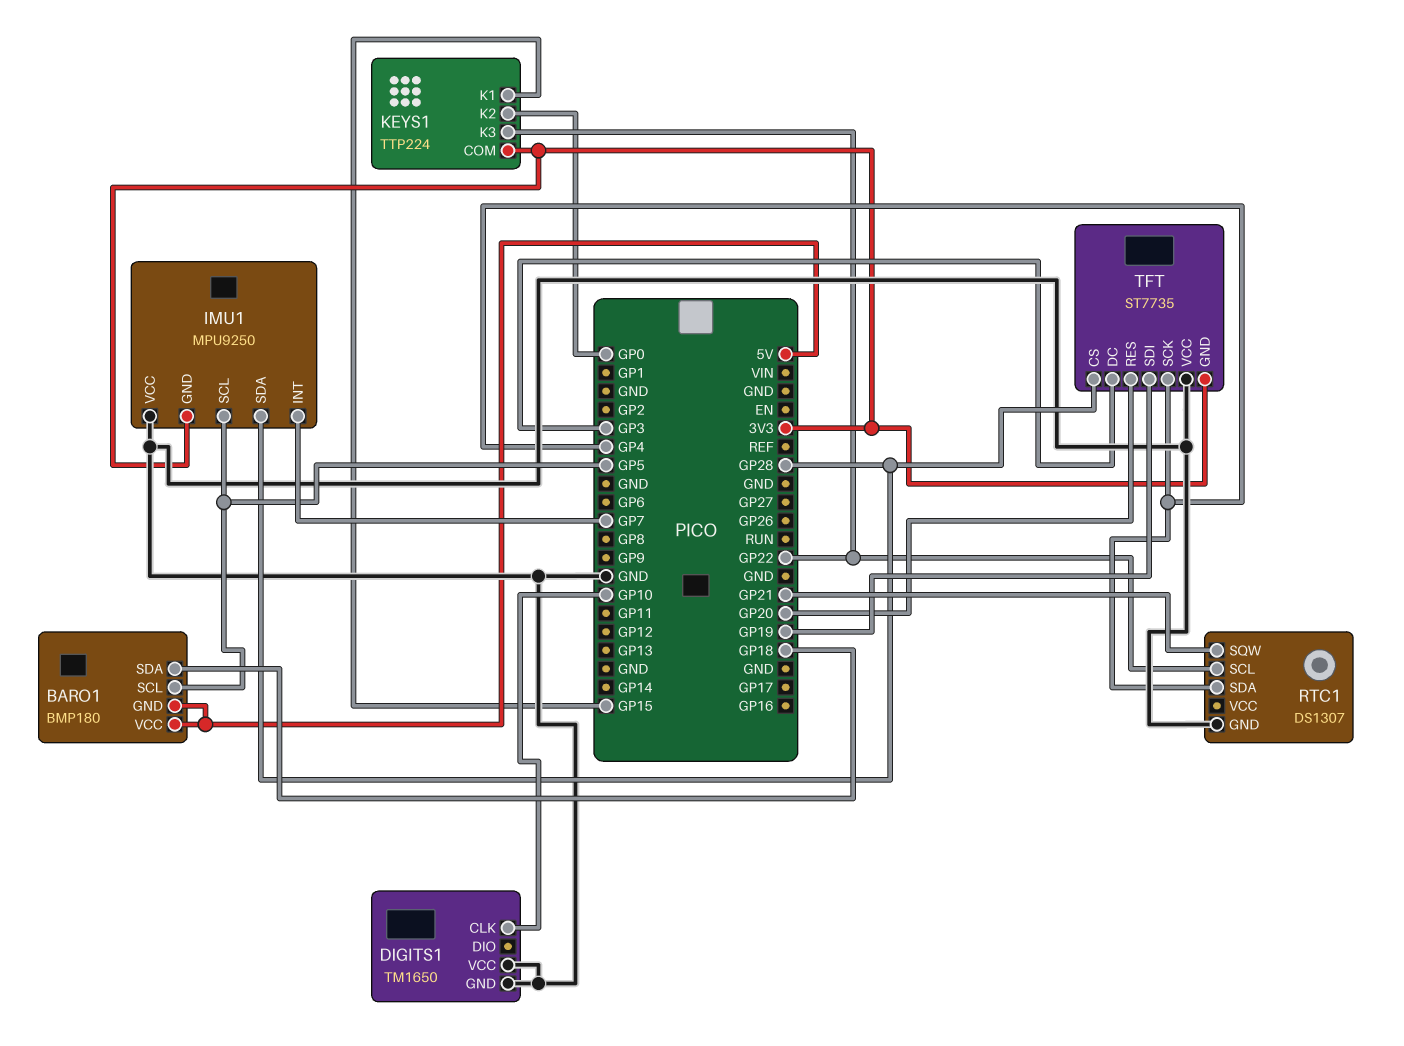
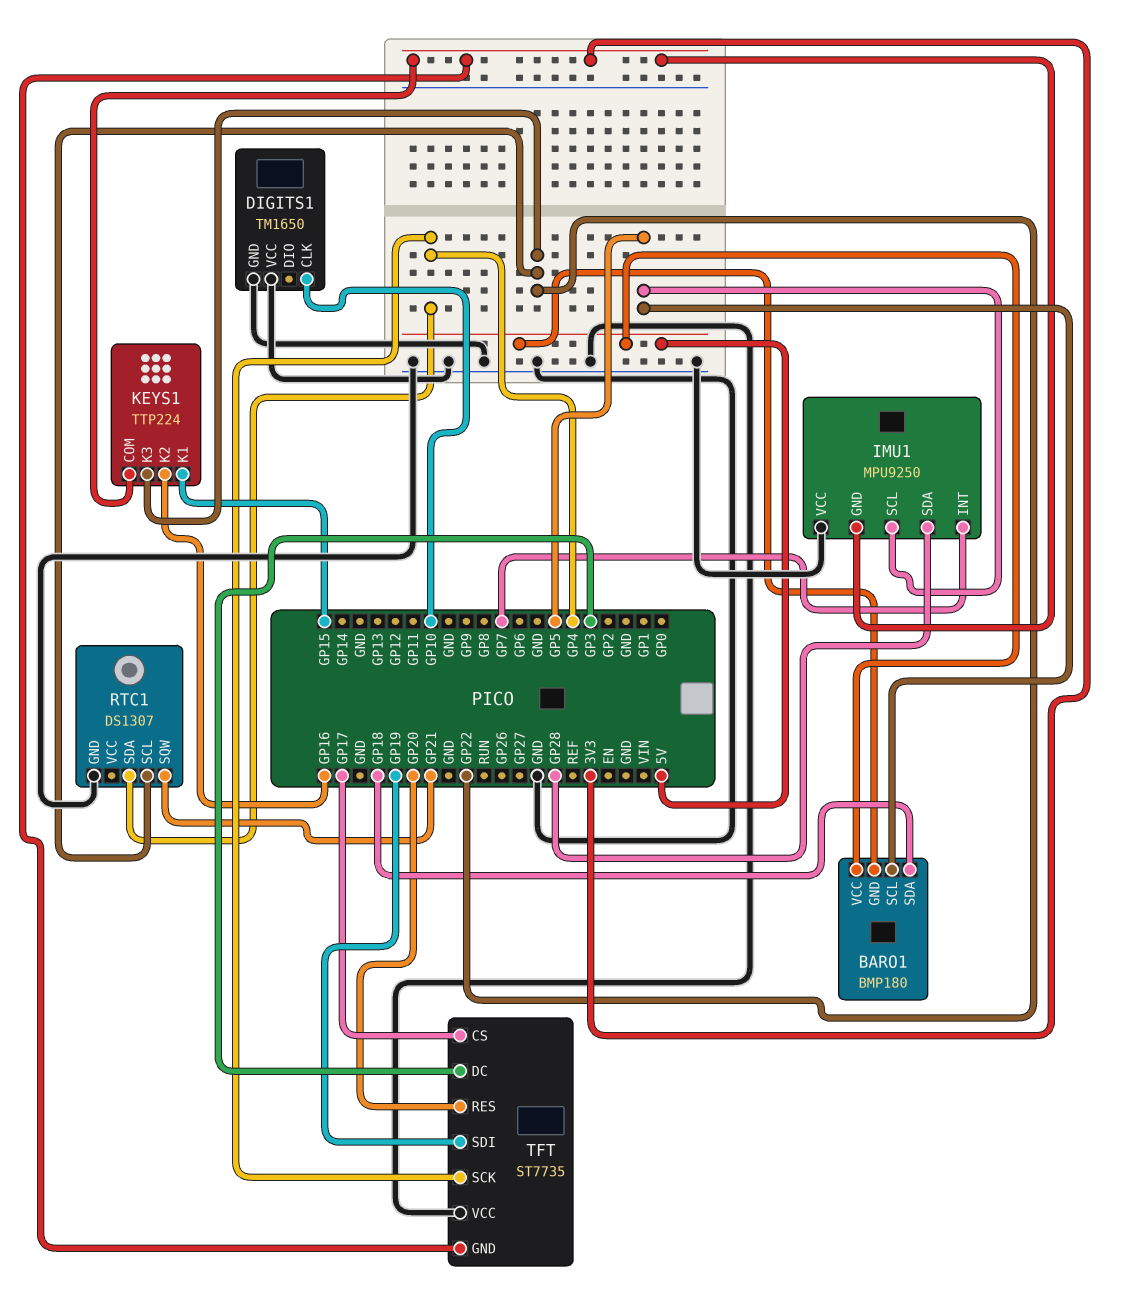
KEYS1 pin K2: GP0 -> GP16
TFT pin CS: GP28 -> GP17

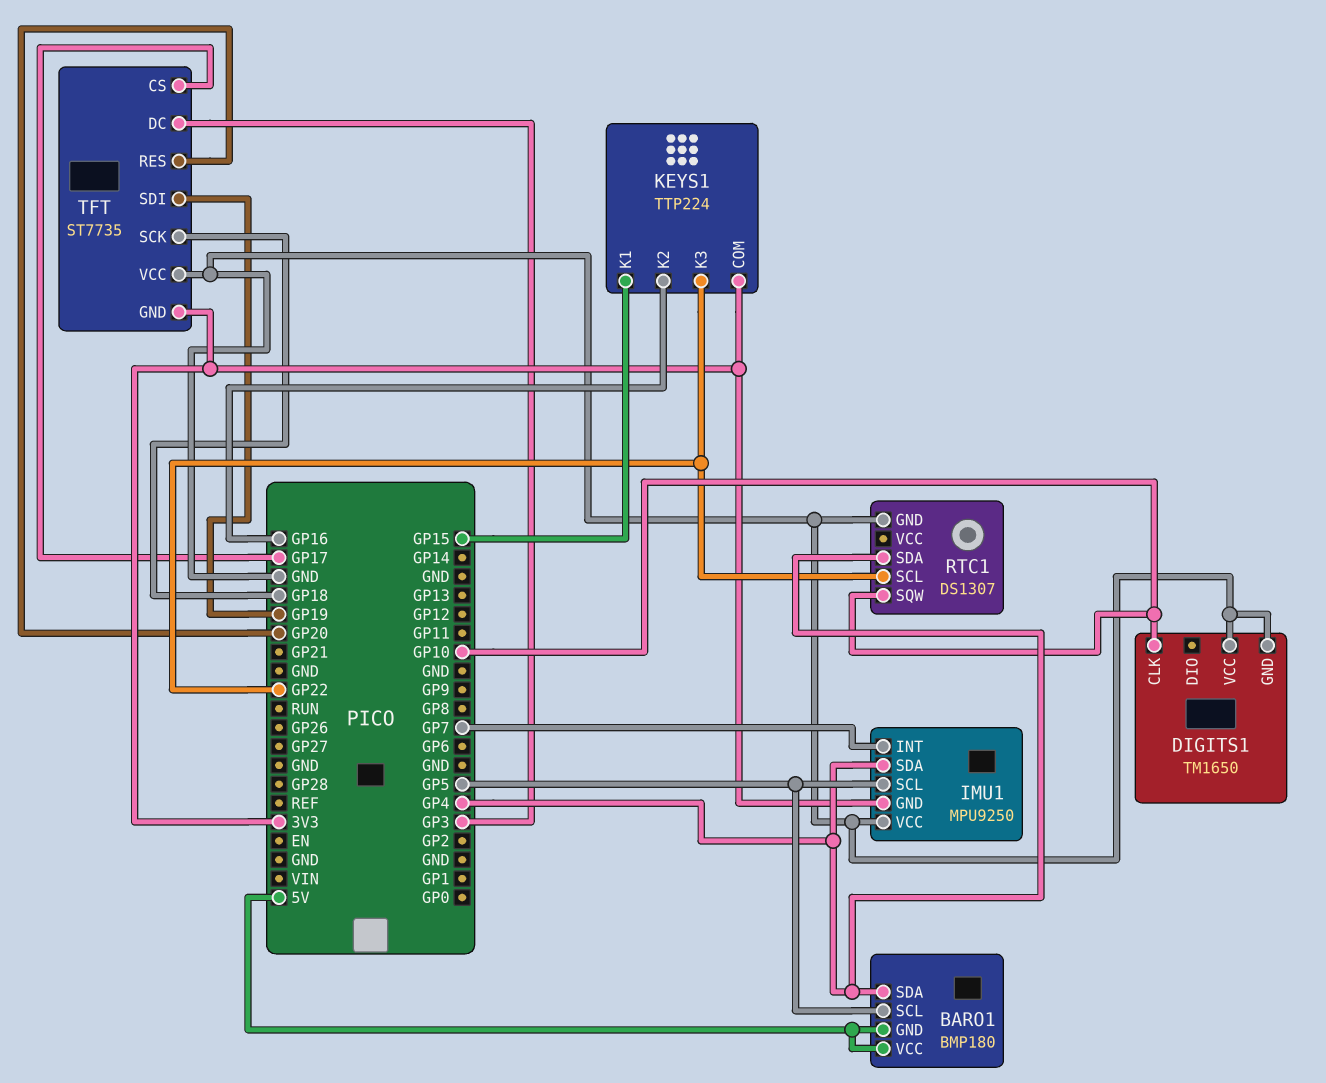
BARO1 pin SDA: GP18 -> GP4
IMU1 pin SDA: GP28 -> GP4
RTC1 pin SQW: GP21 -> GP10
TFT pin SCK: GP4 -> GP18

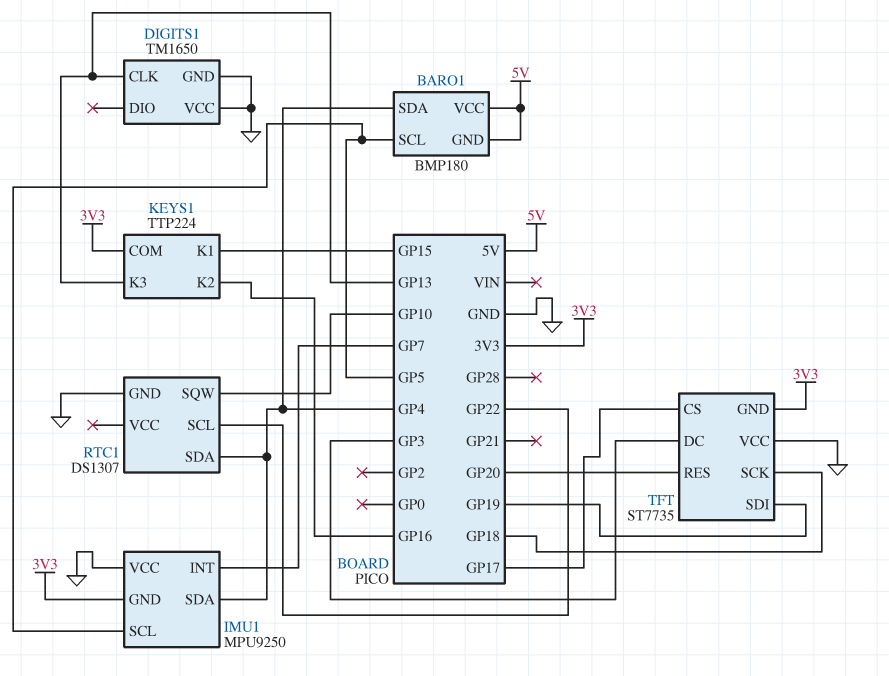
DIGITS1 pin CLK: GP10 -> GP13
KEYS1 pin K3: GP22 -> GP13

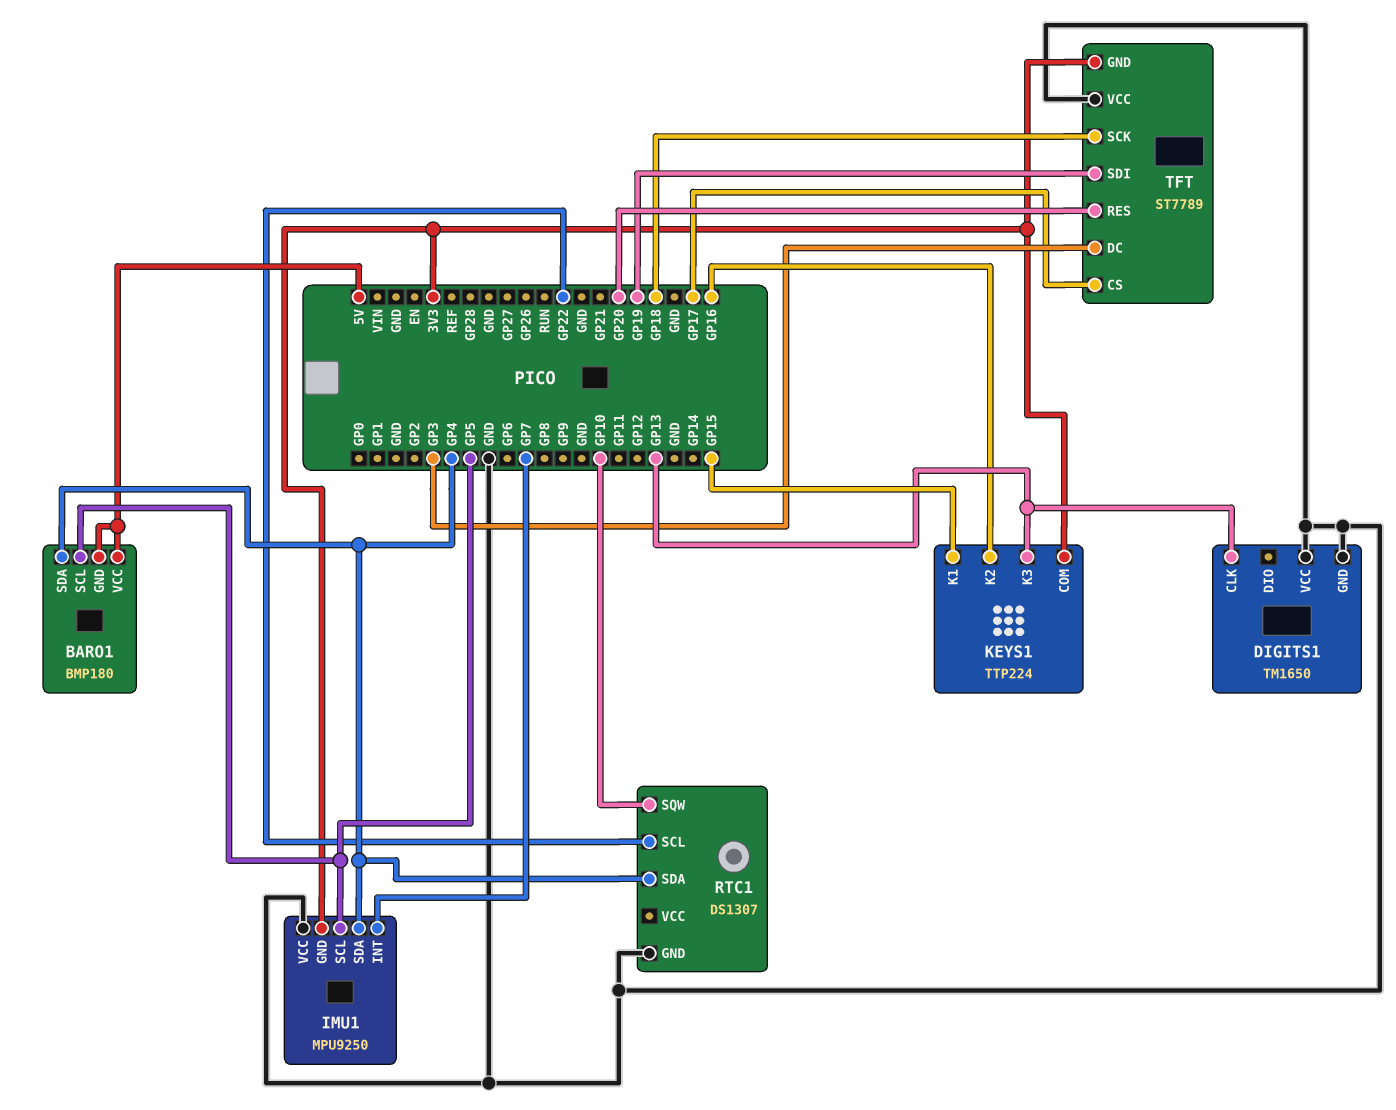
TFT: ST7735 -> ST7789

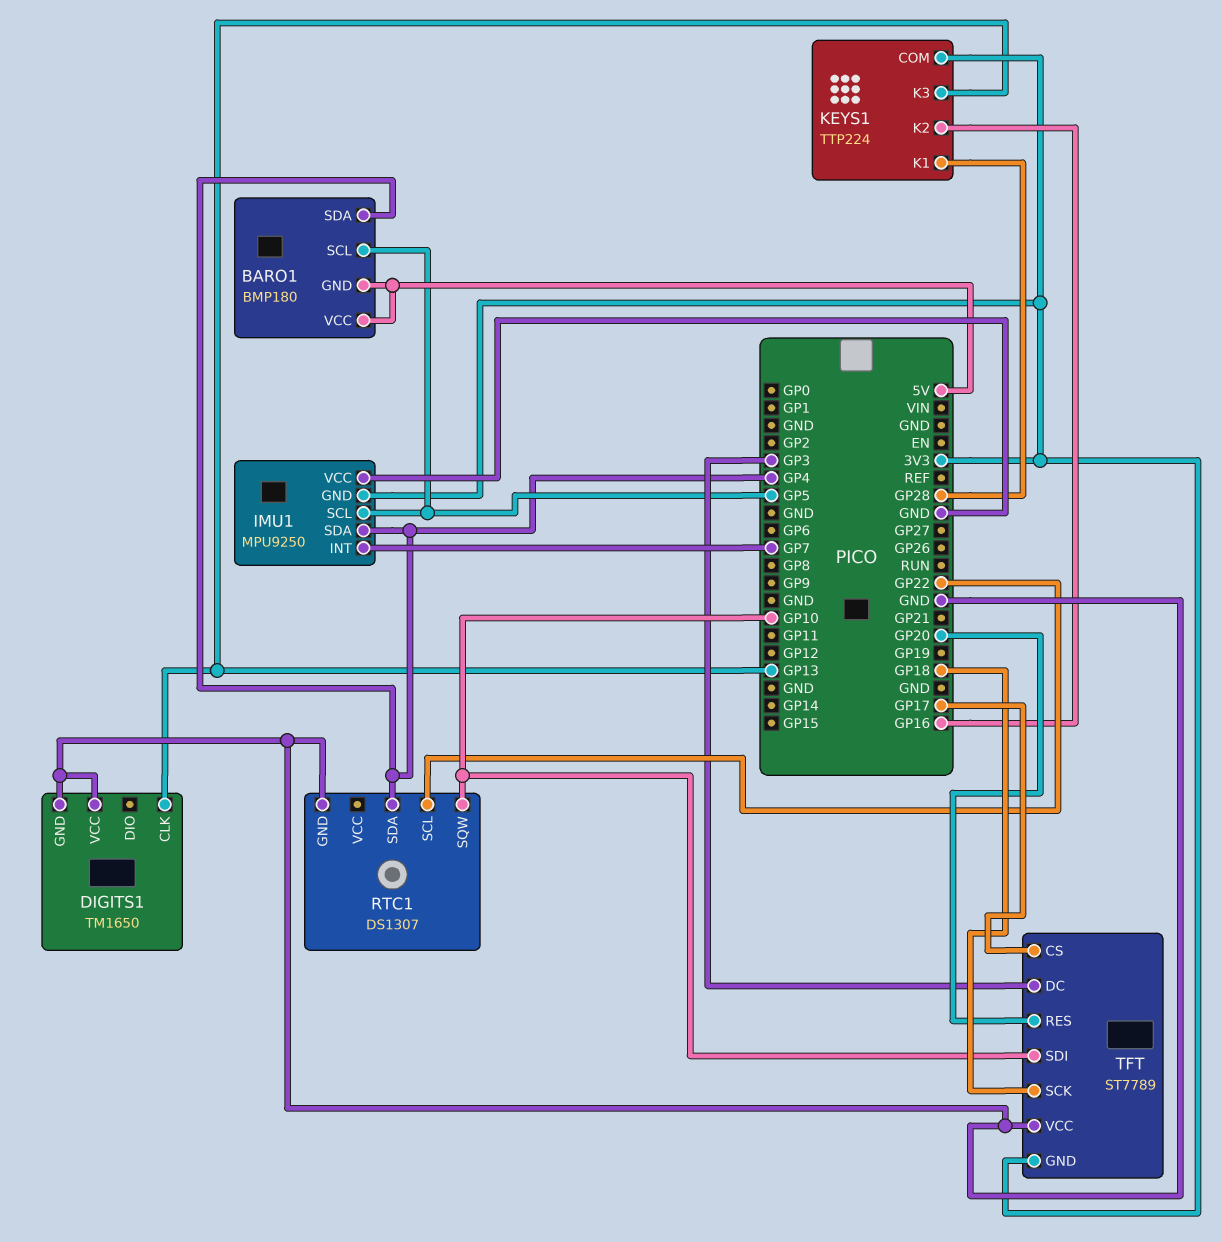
KEYS1 pin K1: GP15 -> GP28
TFT pin SDI: GP19 -> GP10

